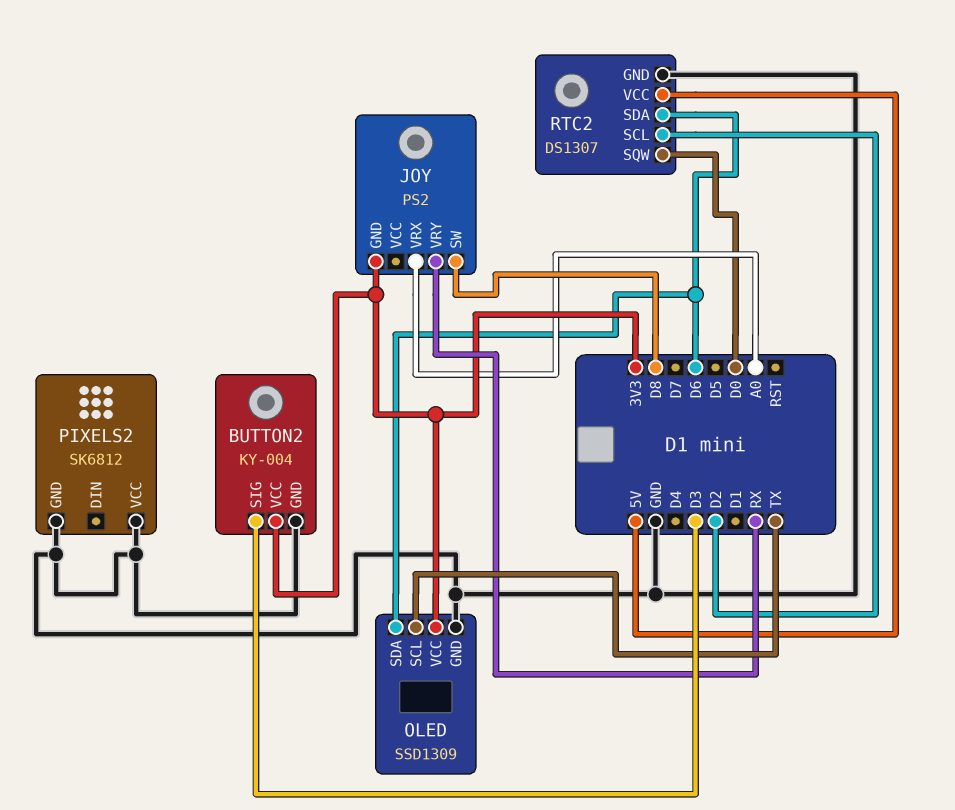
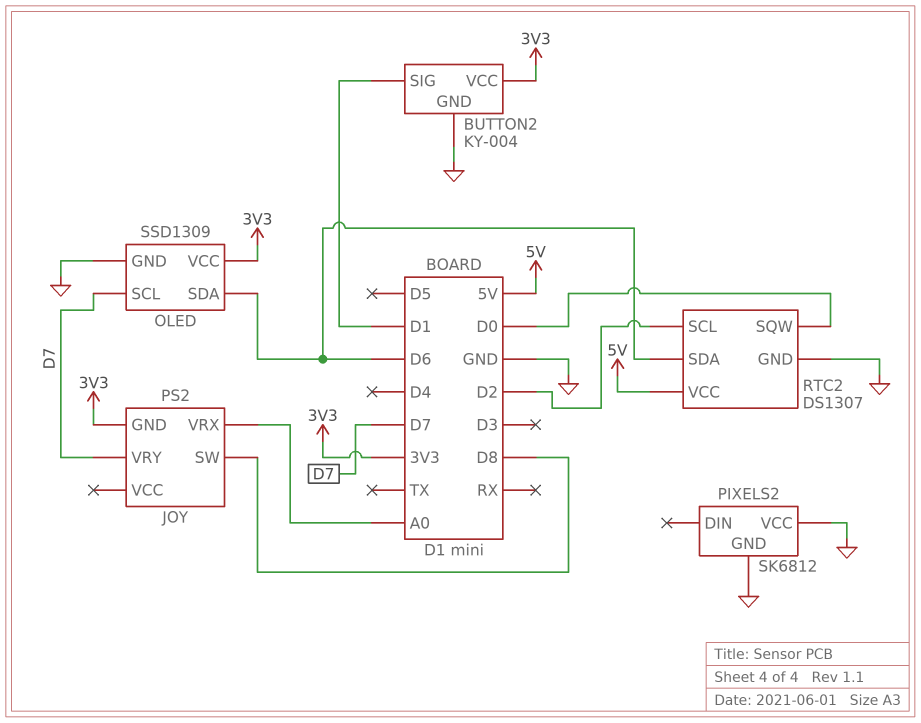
BUTTON2 pin SIG: D3 -> D1
JOY pin VRY: RX -> D7
OLED pin SCL: TX -> D7

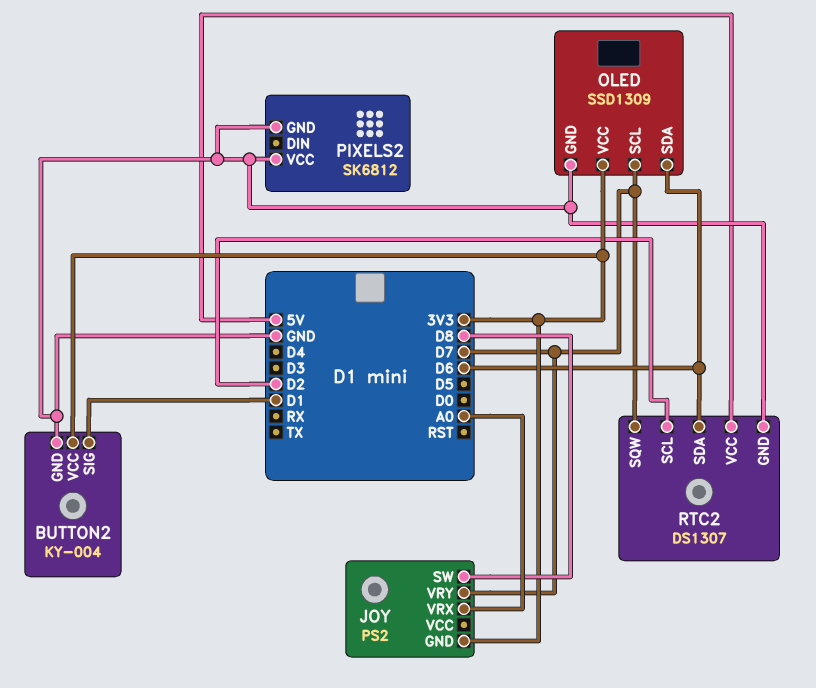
RTC2 pin SQW: D0 -> D7

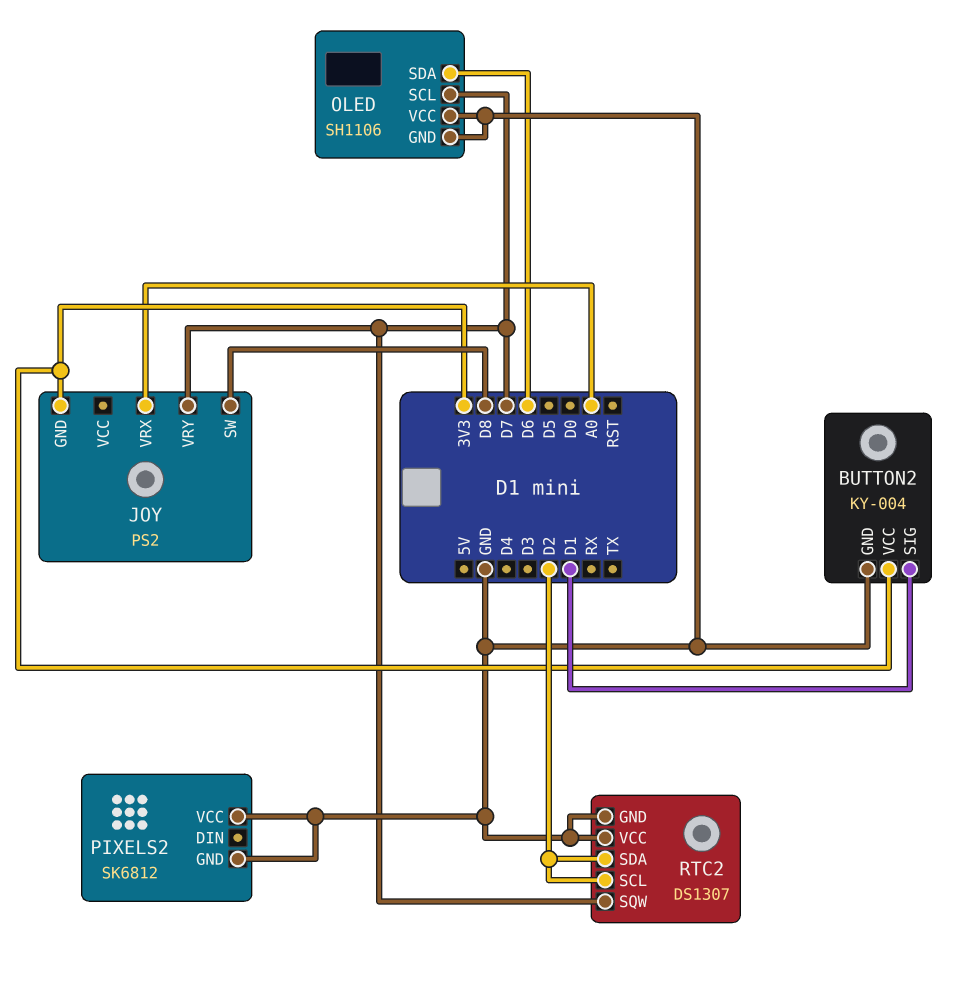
OLED: SSD1309 -> SH1106
OLED pin VCC: 3V3 -> GND
RTC2 pin SDA: D6 -> D2
RTC2 pin VCC: 5V -> GND

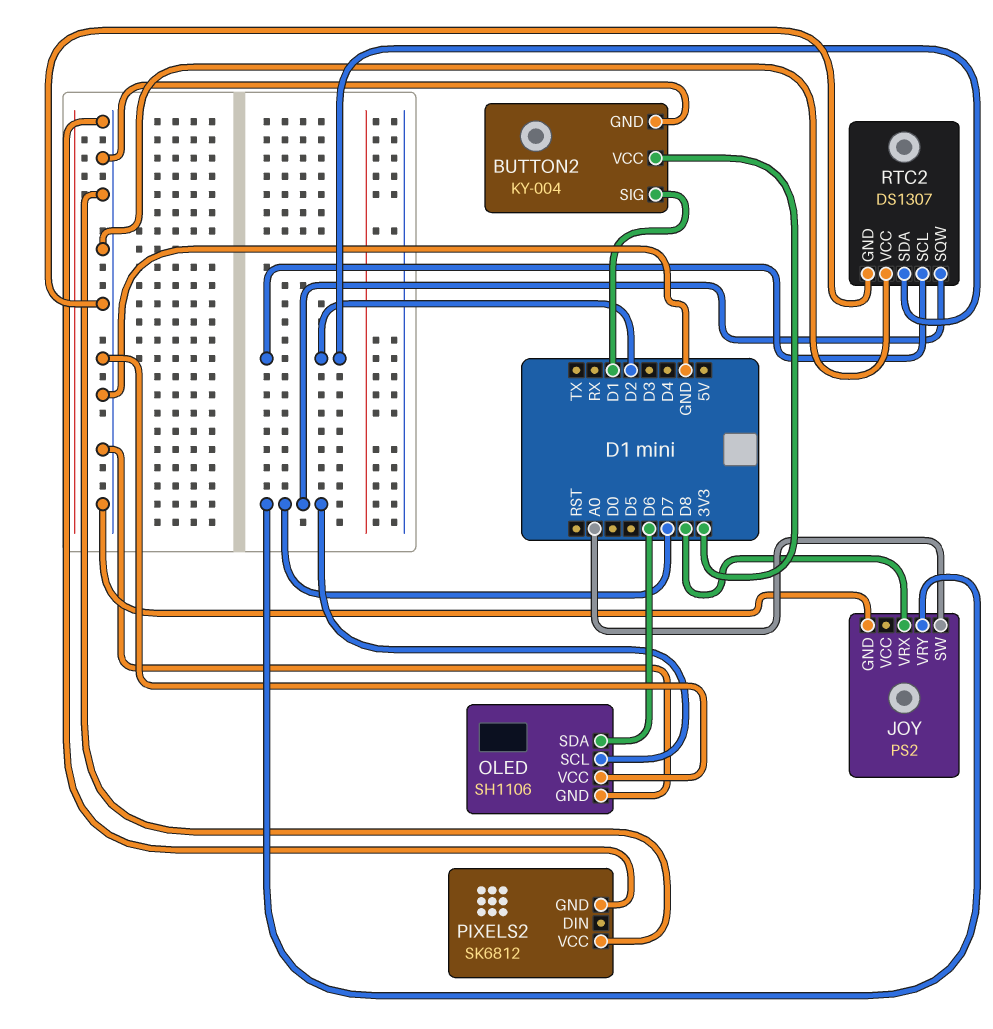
JOY pin GND: 3V3 -> GND
JOY pin SW: D8 -> A0
JOY pin VRX: A0 -> D8

